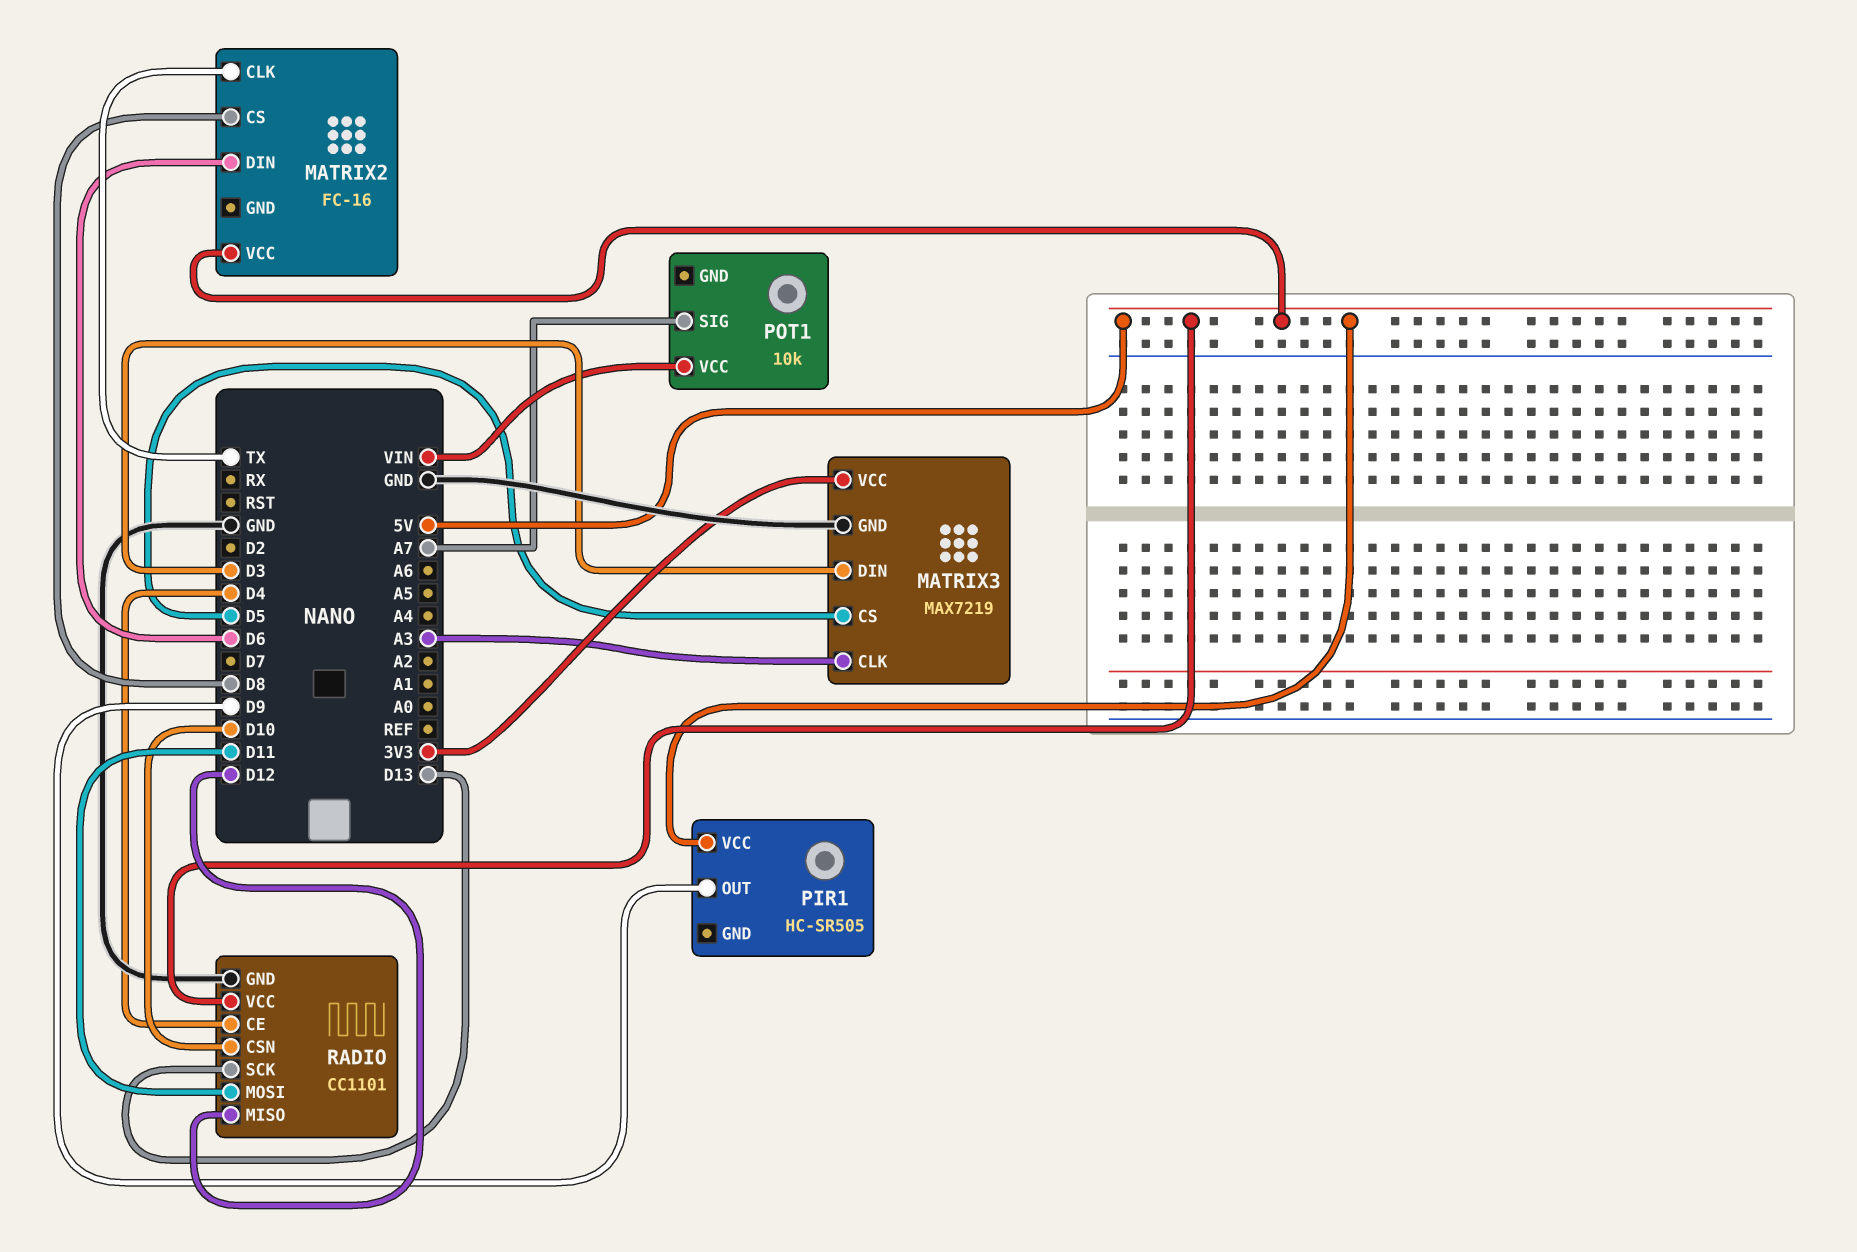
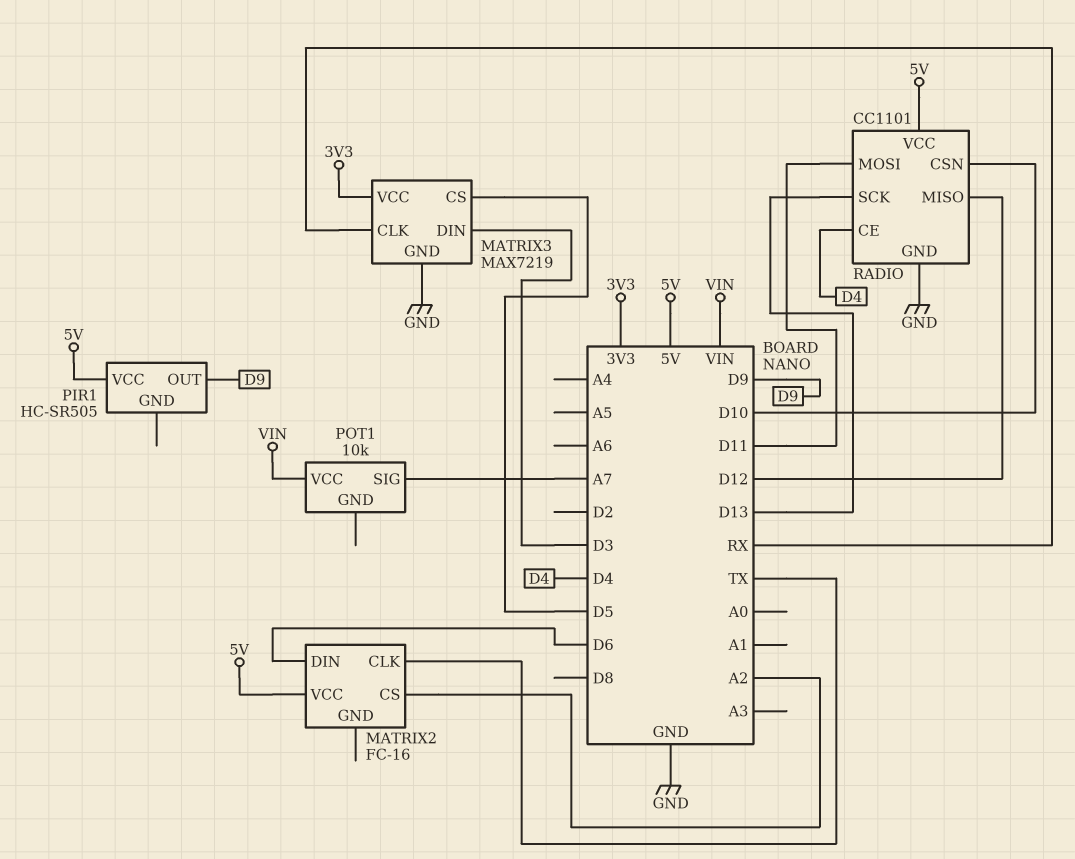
MATRIX2 pin CS: D8 -> A2
MATRIX3 pin CLK: A3 -> RX

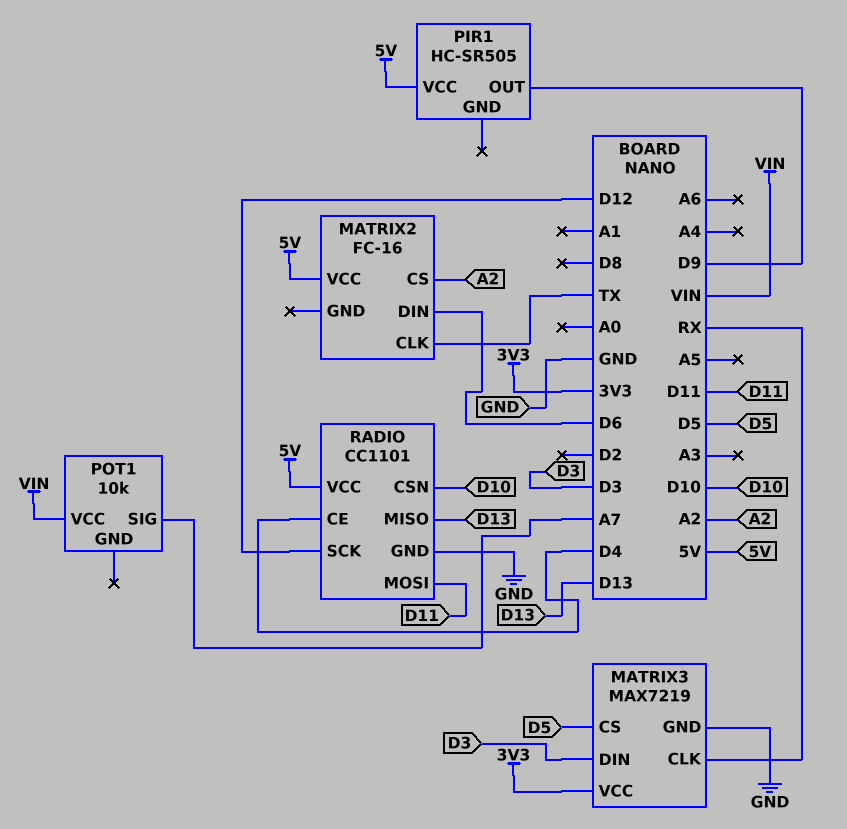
RADIO pin MISO: D12 -> D13
RADIO pin SCK: D13 -> D12

